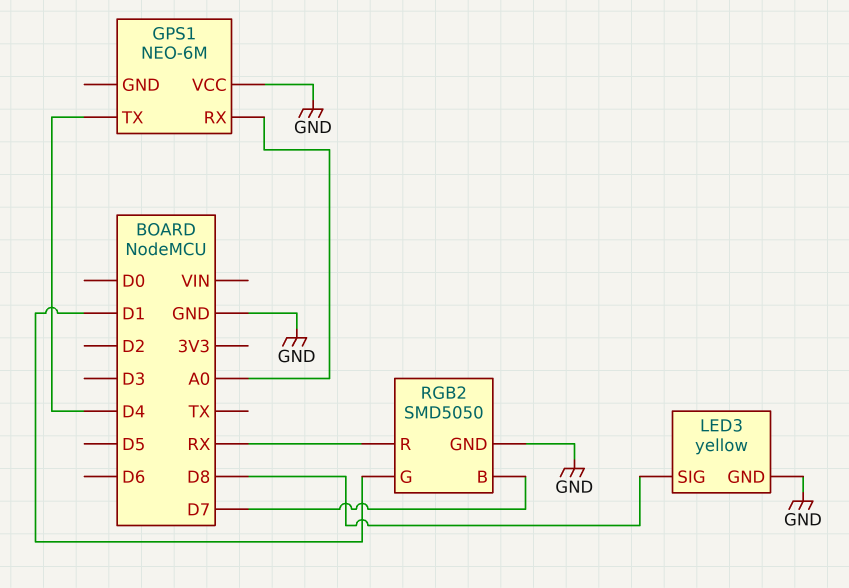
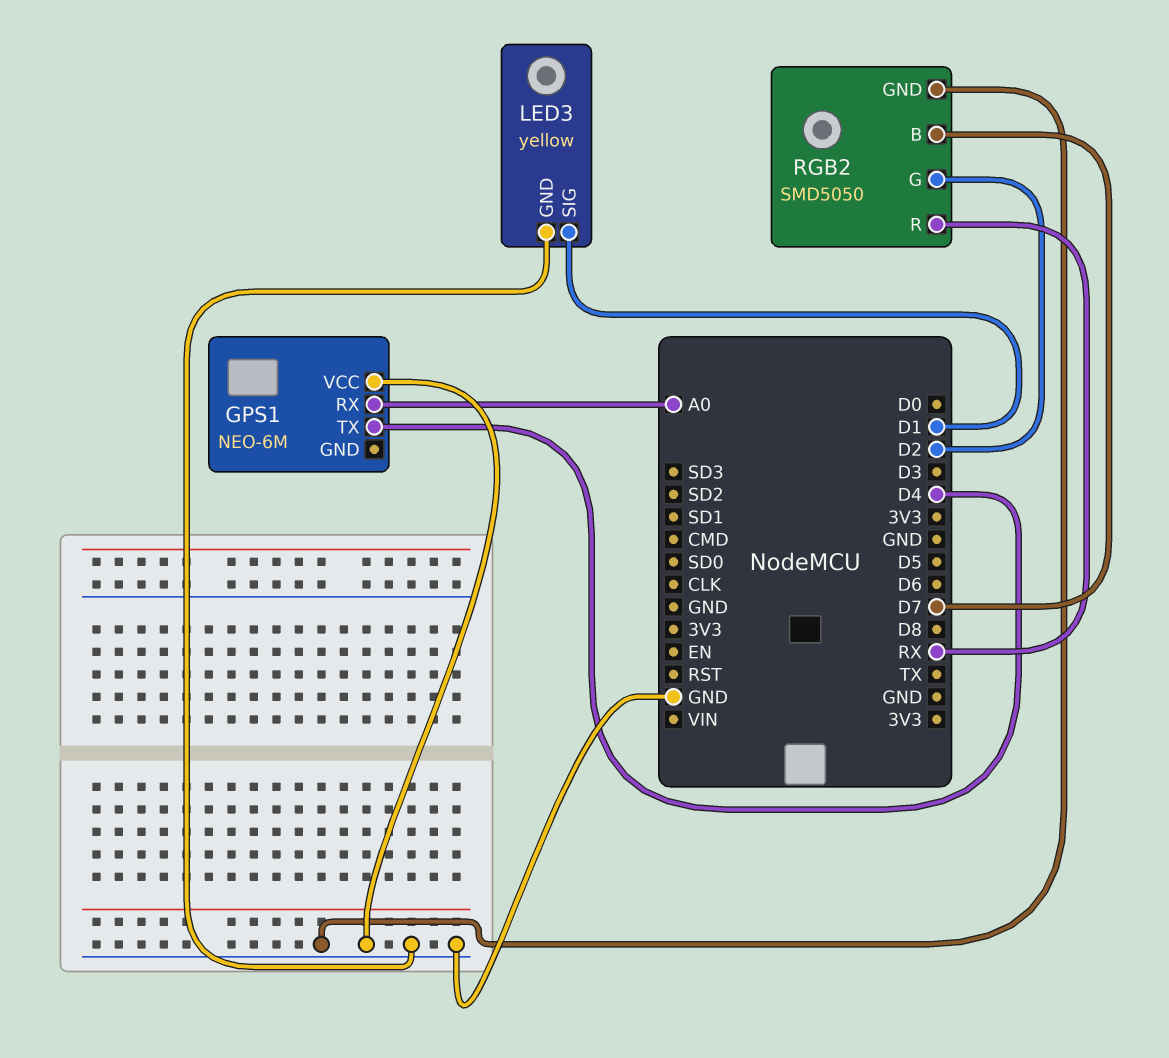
LED3 pin SIG: D8 -> D1
RGB2 pin G: D1 -> D2

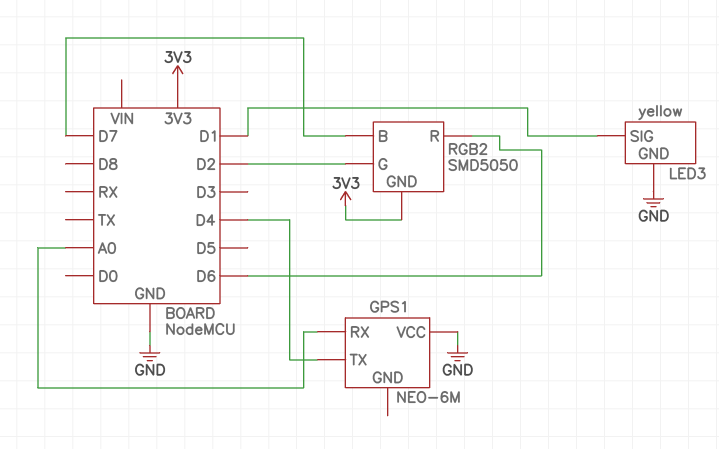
RGB2 pin GND: GND -> 3V3
RGB2 pin R: RX -> D6

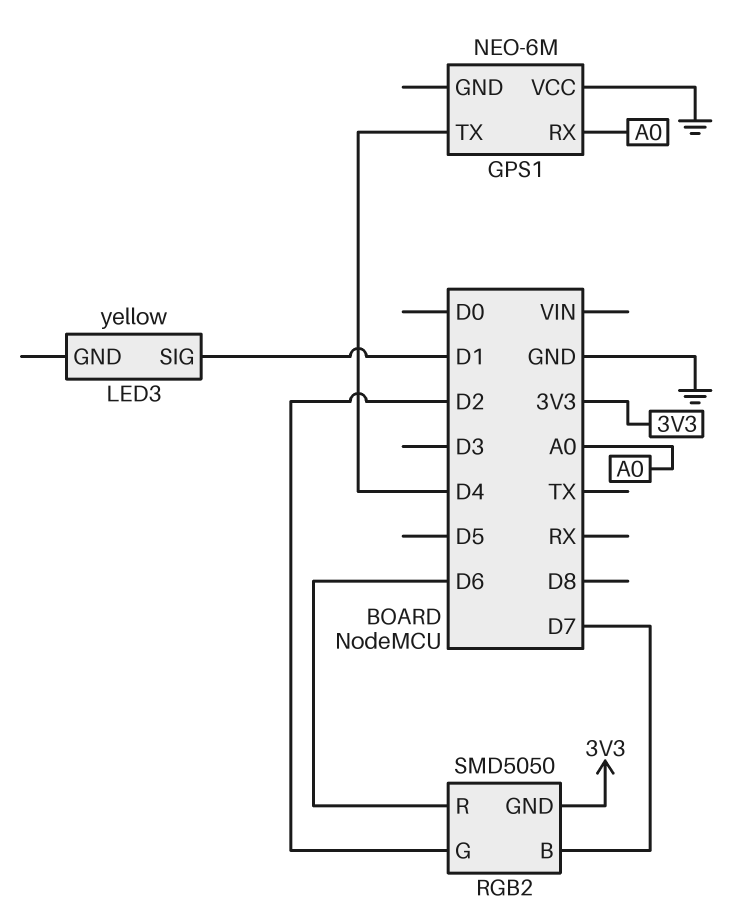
LED3 pin GND: GND -> none

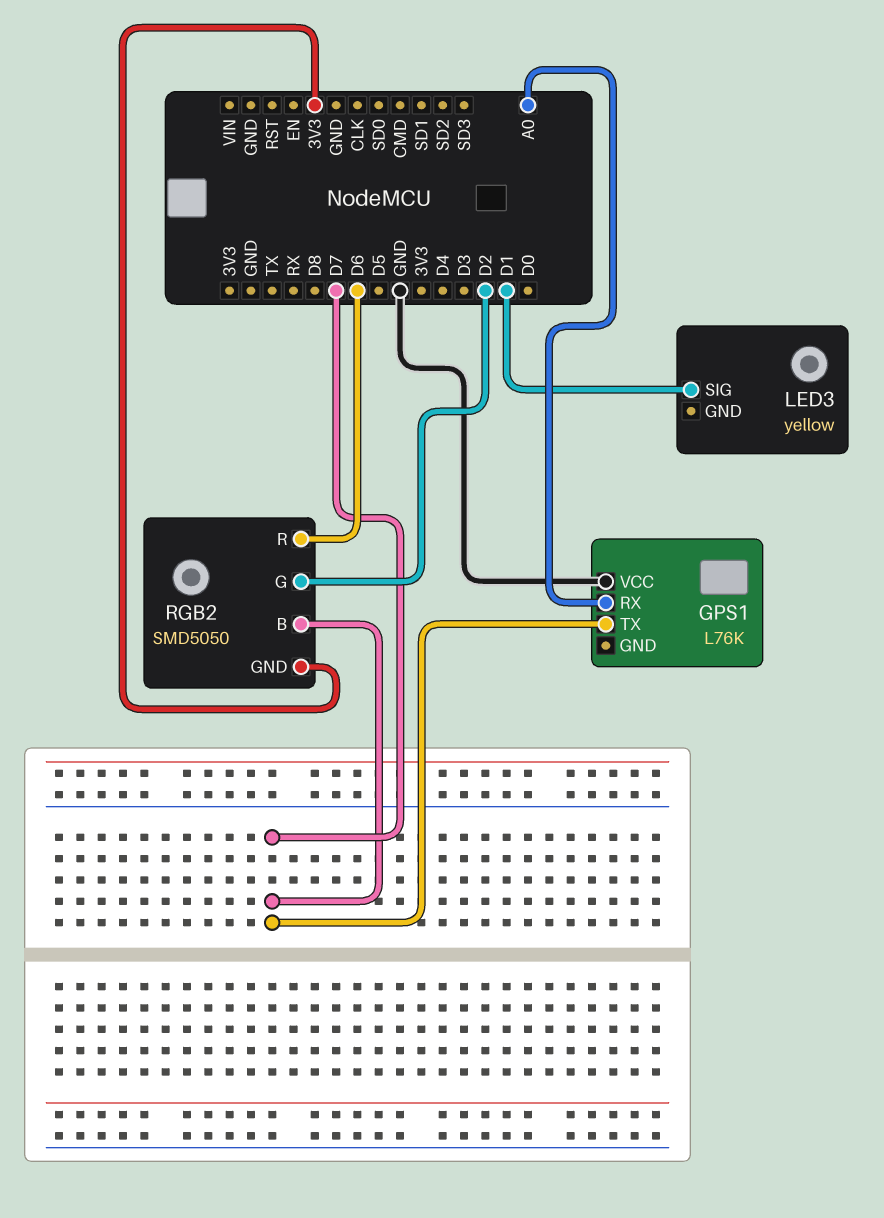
GPS1: NEO-6M -> L76K
GPS1 pin TX: D4 -> D7

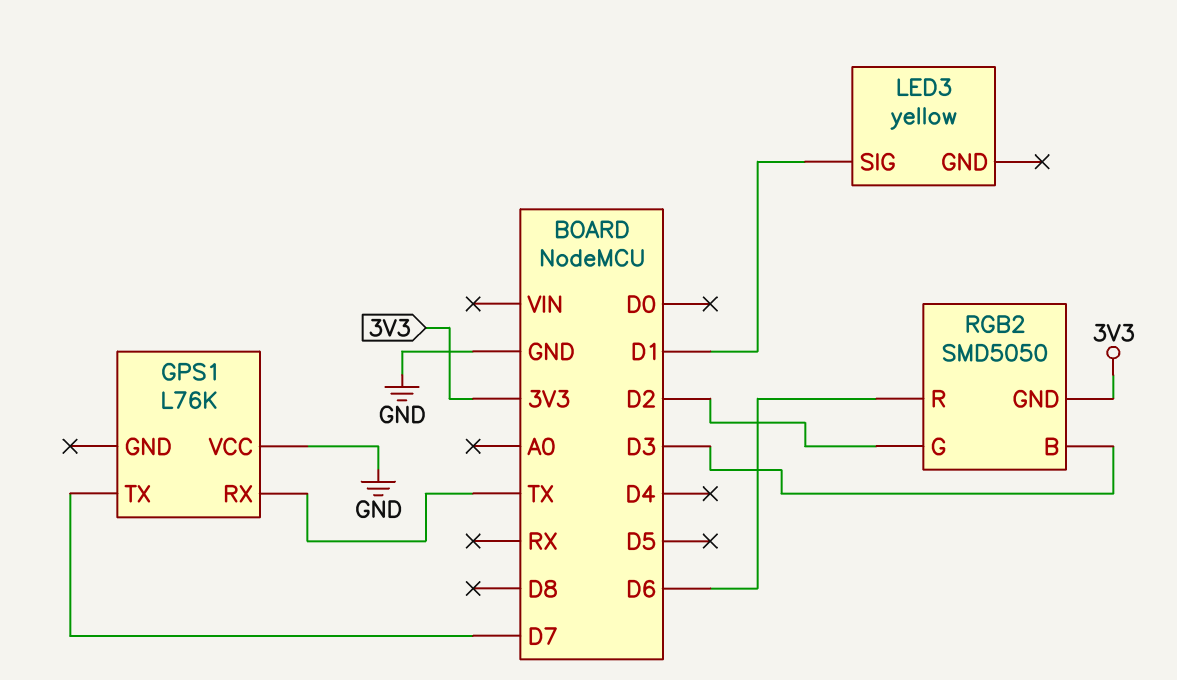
GPS1 pin RX: A0 -> TX
RGB2 pin B: D7 -> D3

